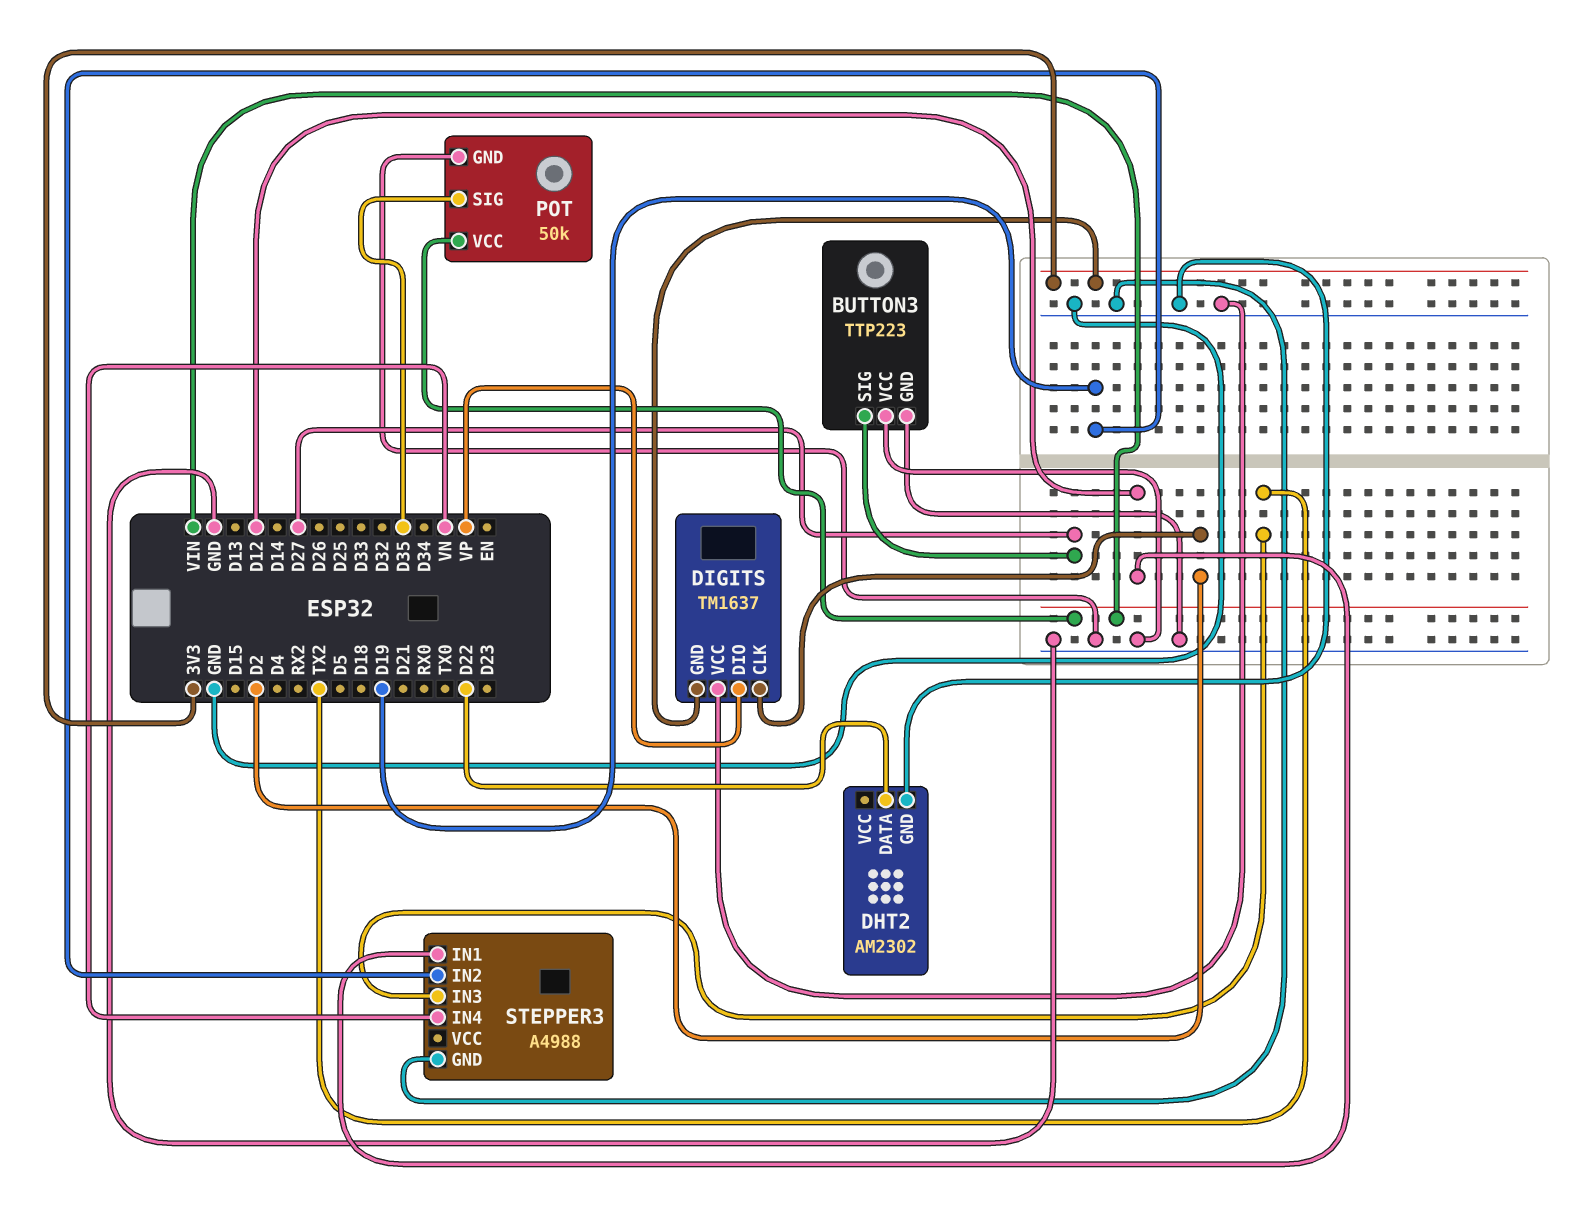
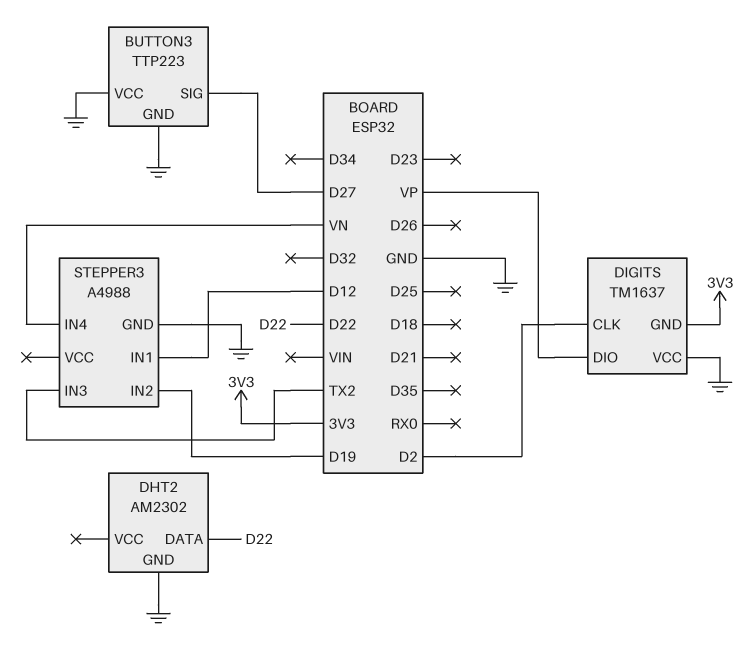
POT: 50k -> none
POT pin GND: GND -> none
POT pin SIG: D35 -> none
POT pin VCC: VIN -> none

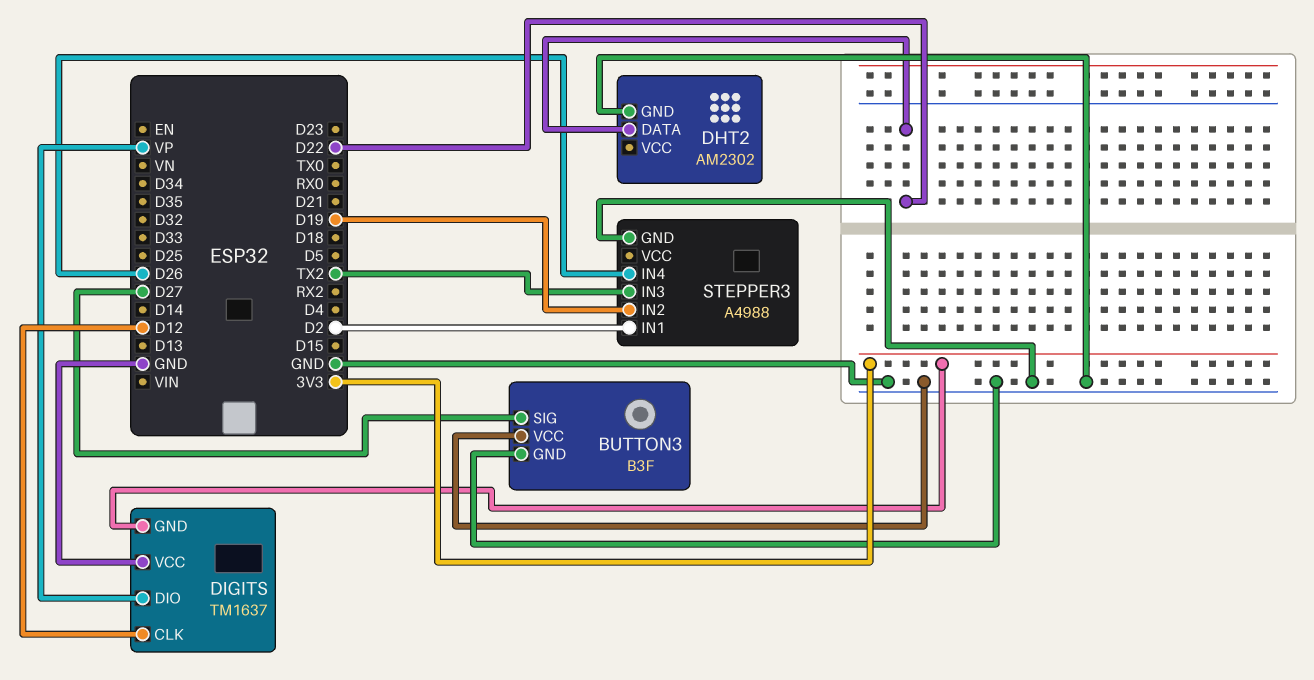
BUTTON3: TTP223 -> B3F
DIGITS pin CLK: D2 -> D12
STEPPER3 pin IN1: D12 -> D2
STEPPER3 pin IN4: VN -> D26

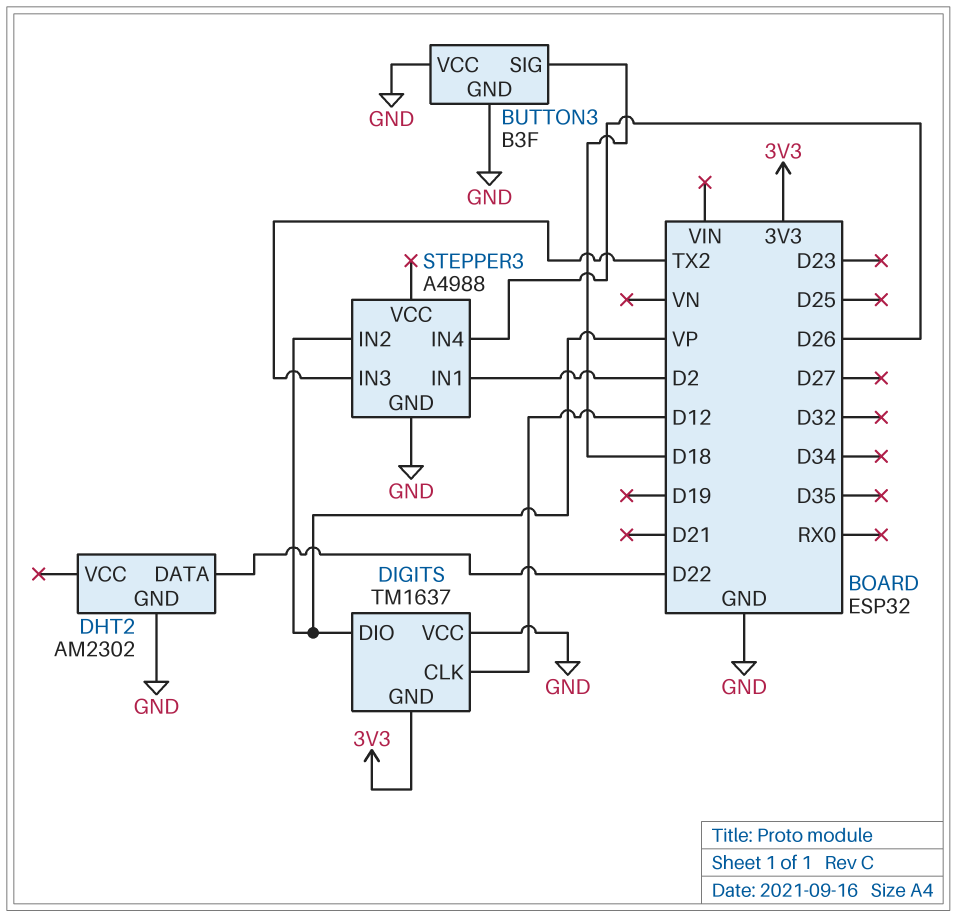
BUTTON3 pin SIG: D27 -> D18
STEPPER3 pin IN2: D19 -> VP

